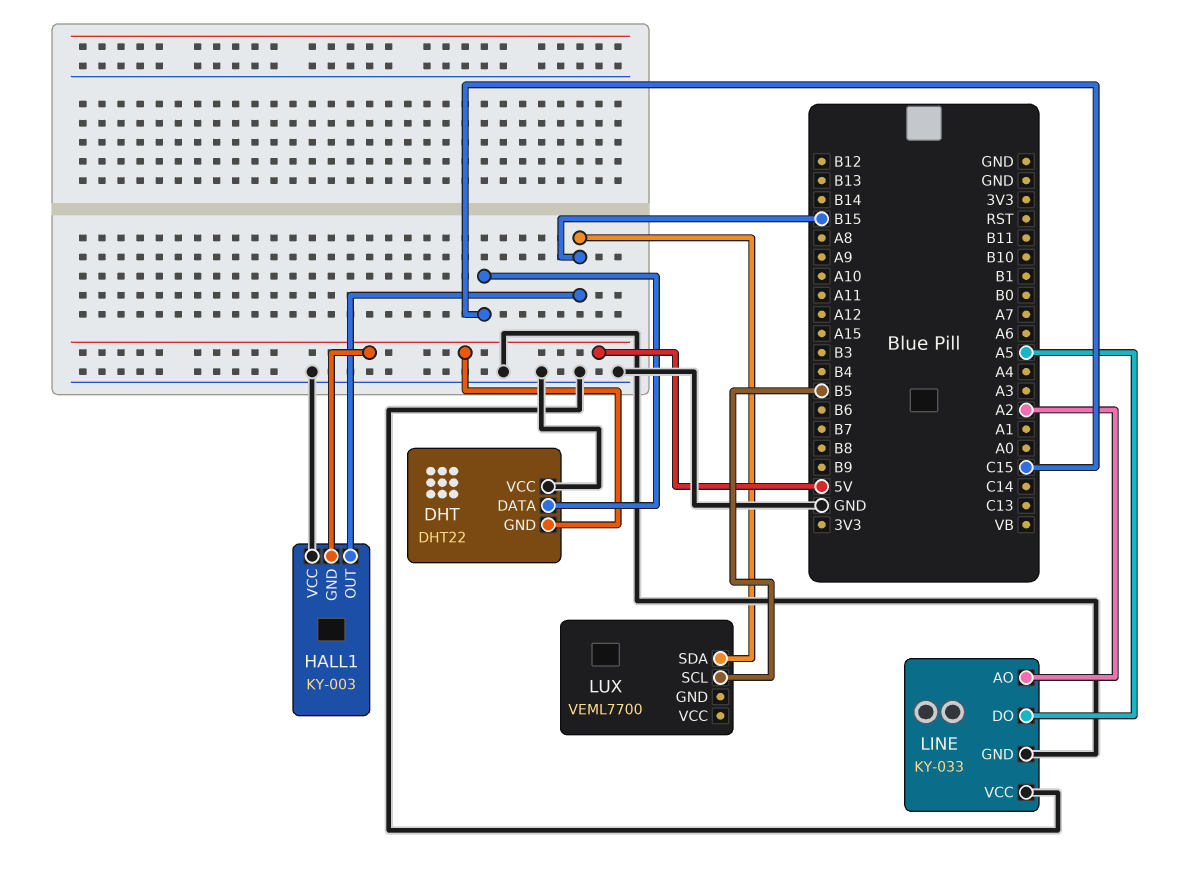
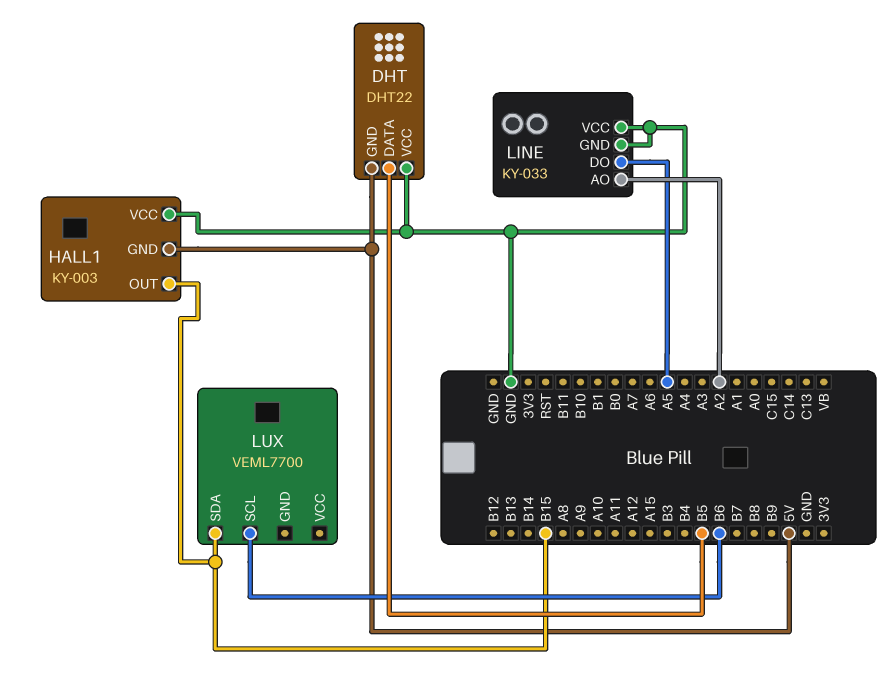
DHT pin DATA: C15 -> B5
LUX pin SCL: B5 -> B6

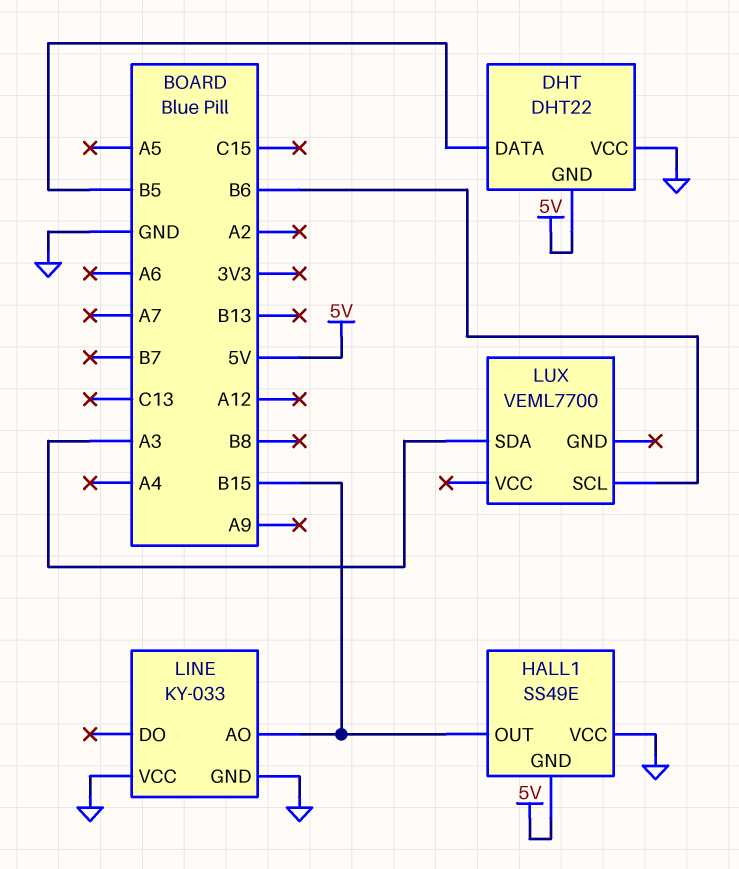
HALL1: KY-003 -> SS49E
LINE pin AO: A2 -> B15
LINE pin DO: A5 -> none
LUX pin SDA: B15 -> A3

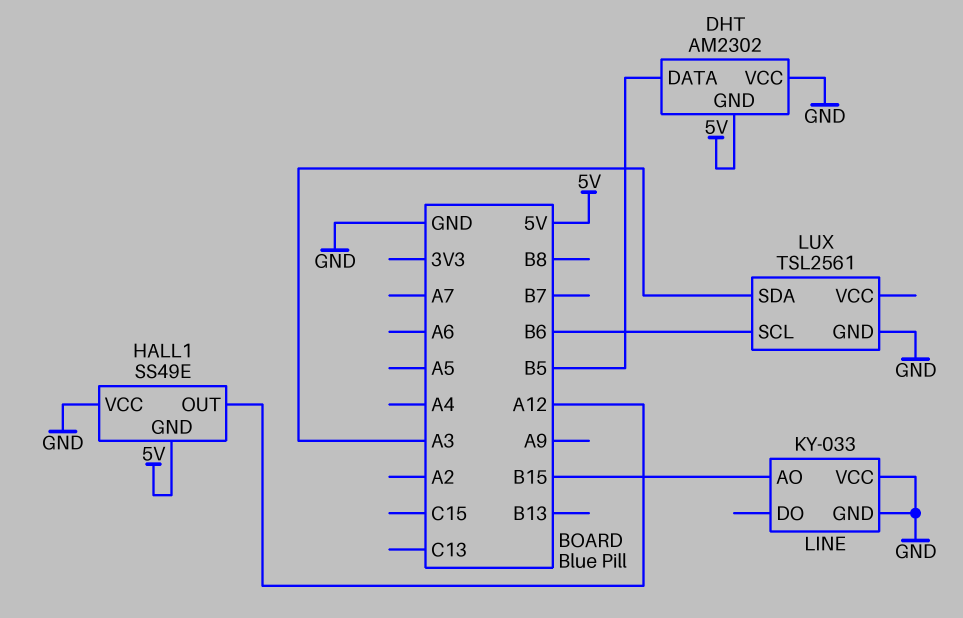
DHT: DHT22 -> AM2302
HALL1 pin OUT: B15 -> A12
LUX: VEML7700 -> TSL2561
LUX pin GND: none -> GND

